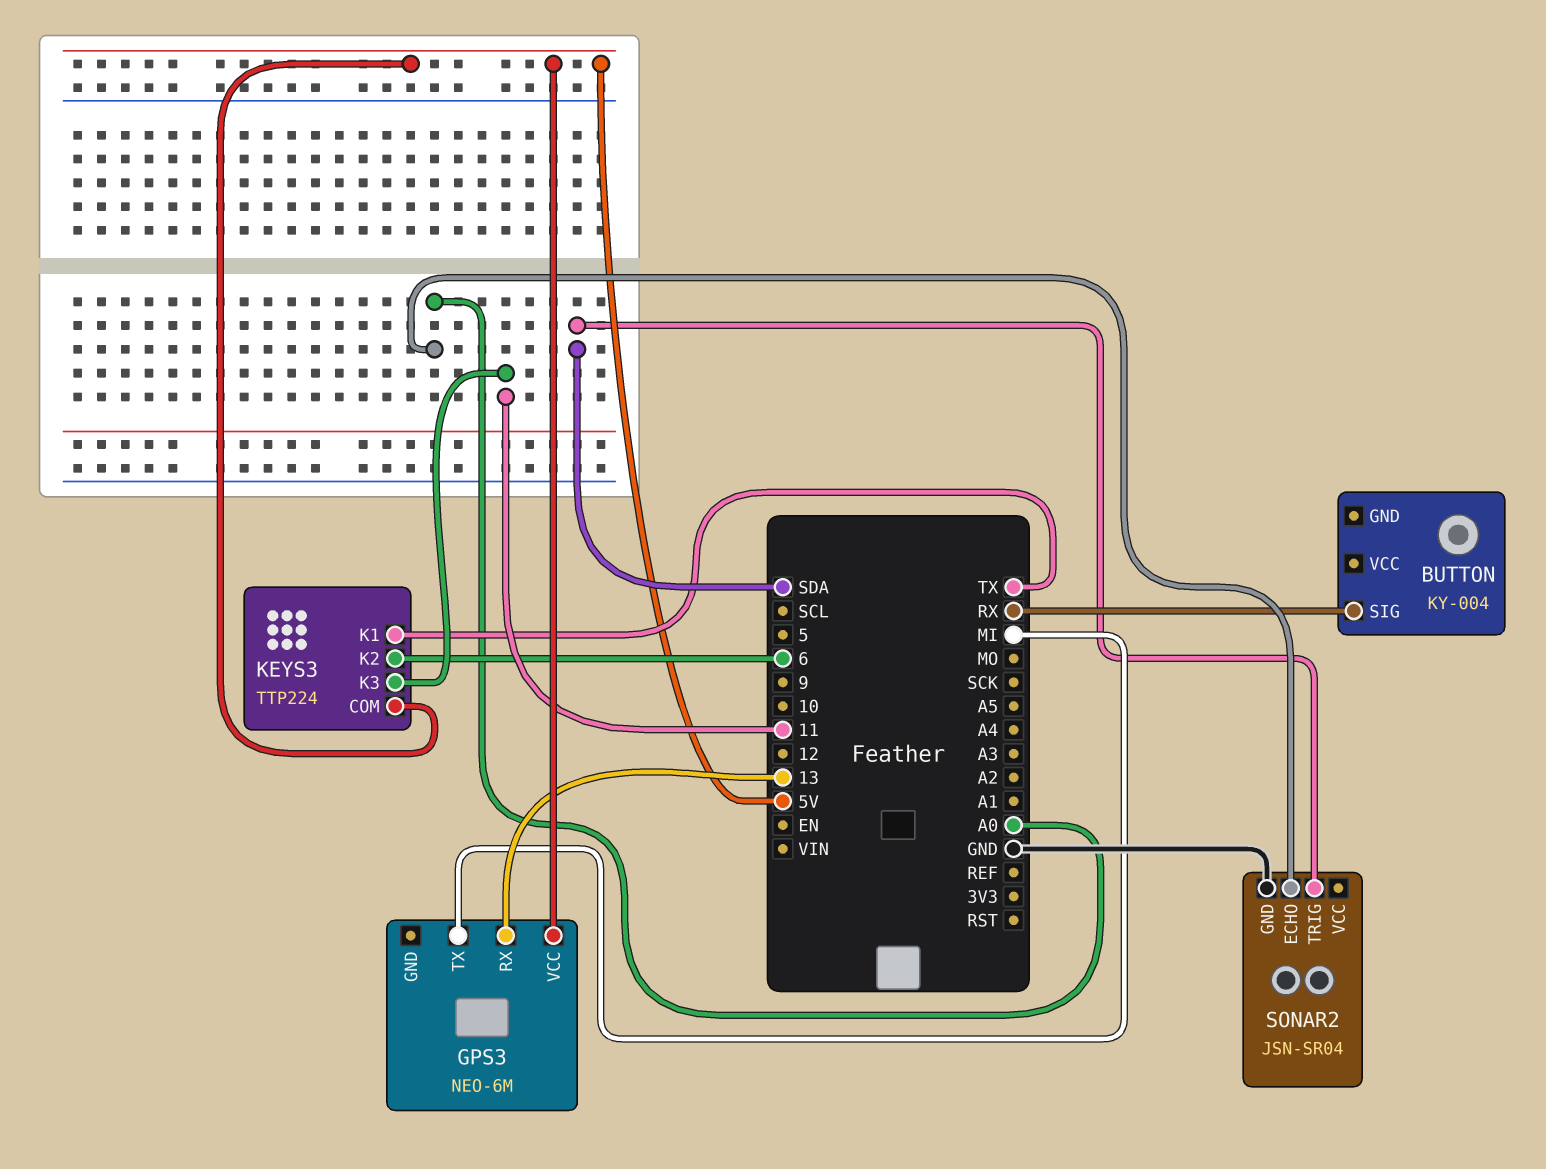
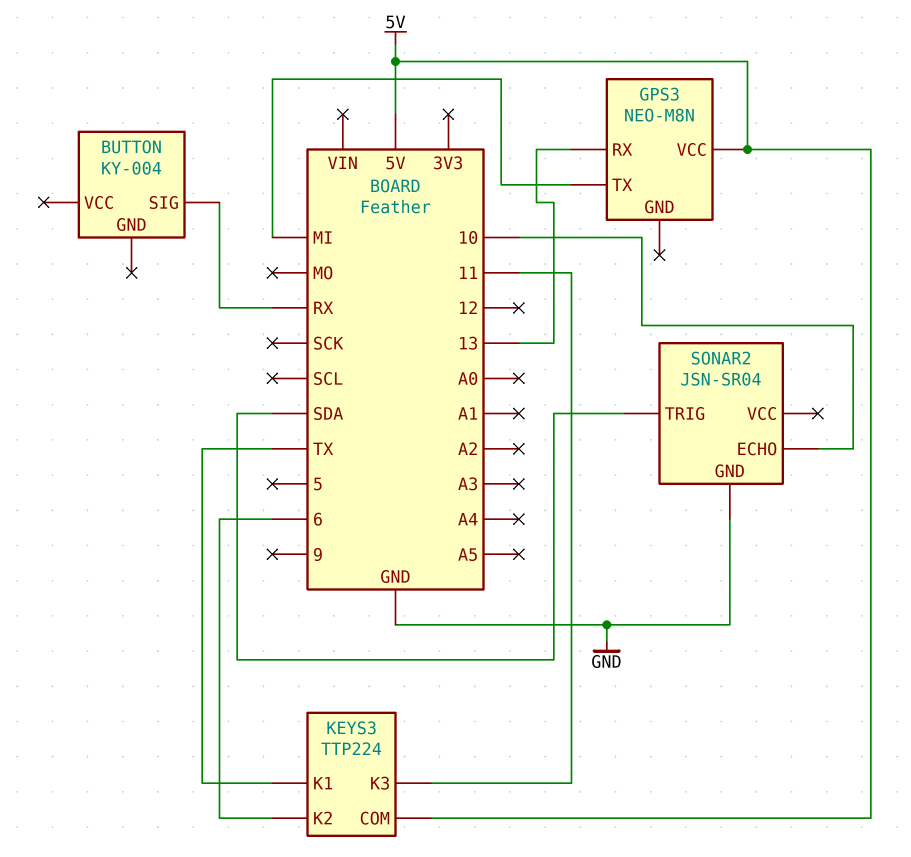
GPS3: NEO-6M -> NEO-M8N
SONAR2 pin ECHO: A0 -> 10

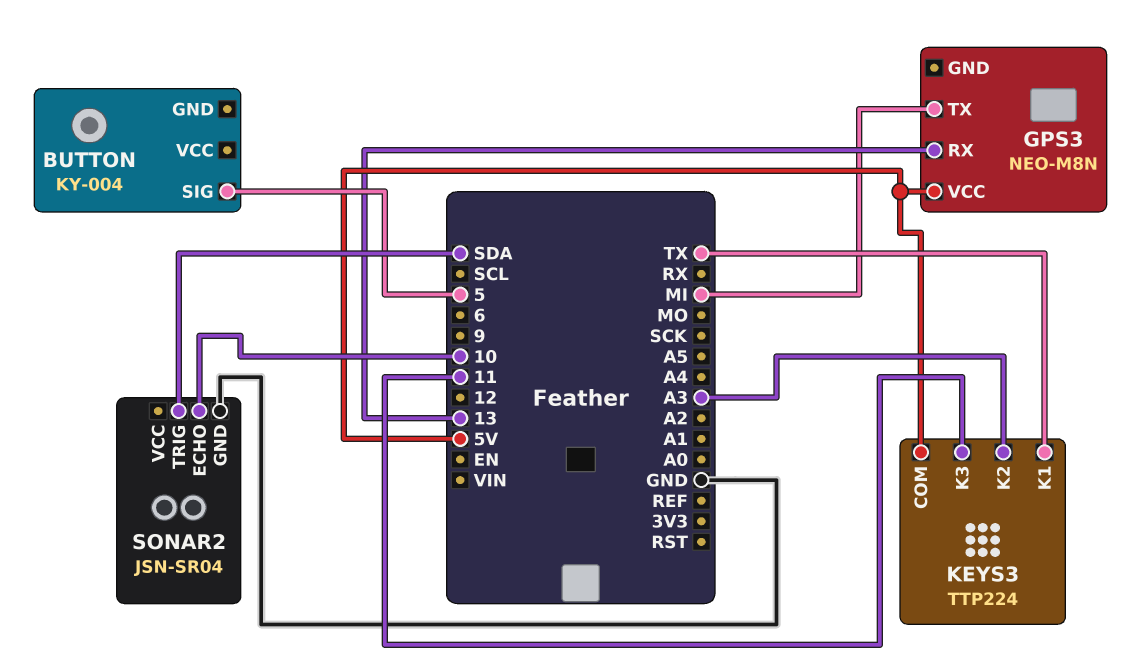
BUTTON pin SIG: RX -> 5
KEYS3 pin K2: 6 -> A3

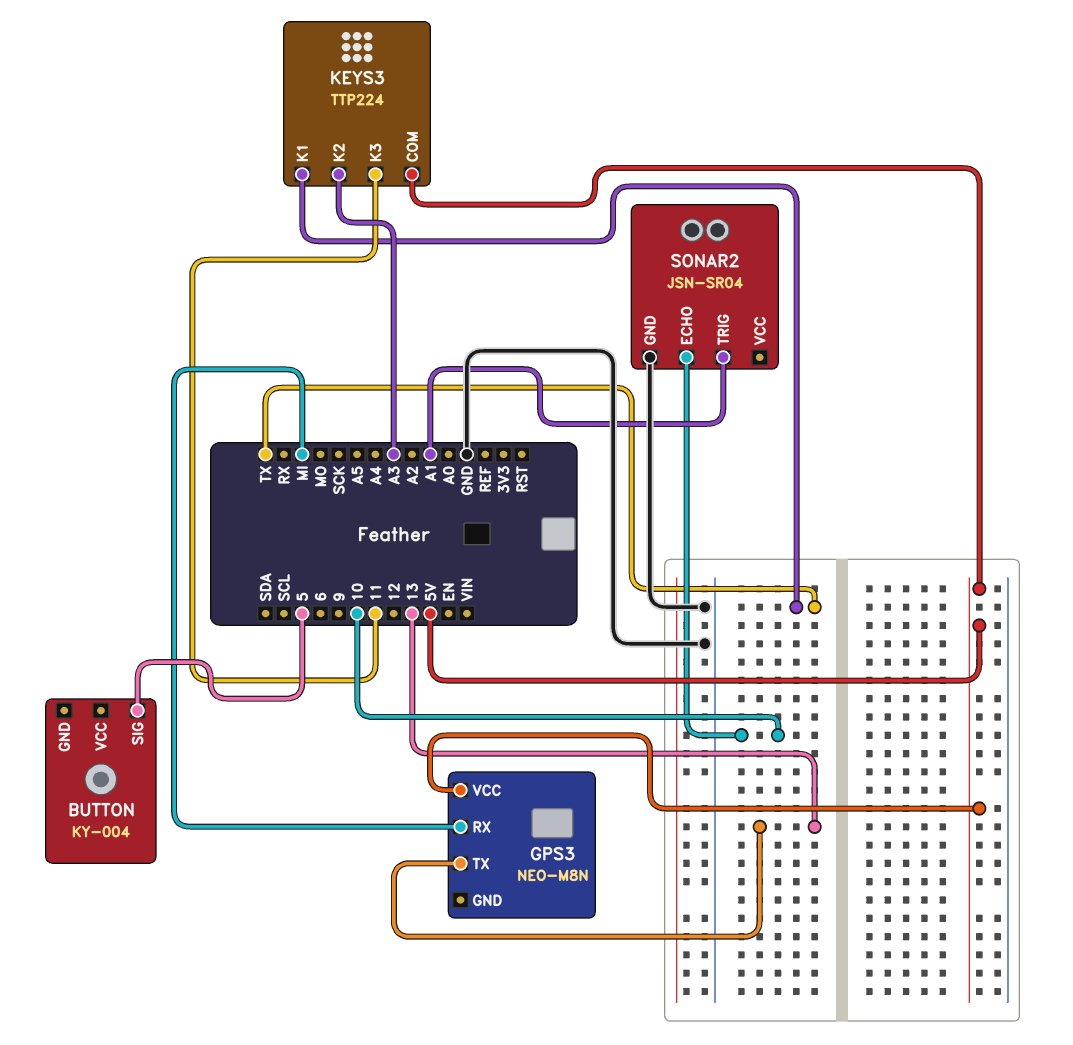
GPS3 pin RX: 13 -> MI
GPS3 pin TX: MI -> 13
SONAR2 pin TRIG: SDA -> A1

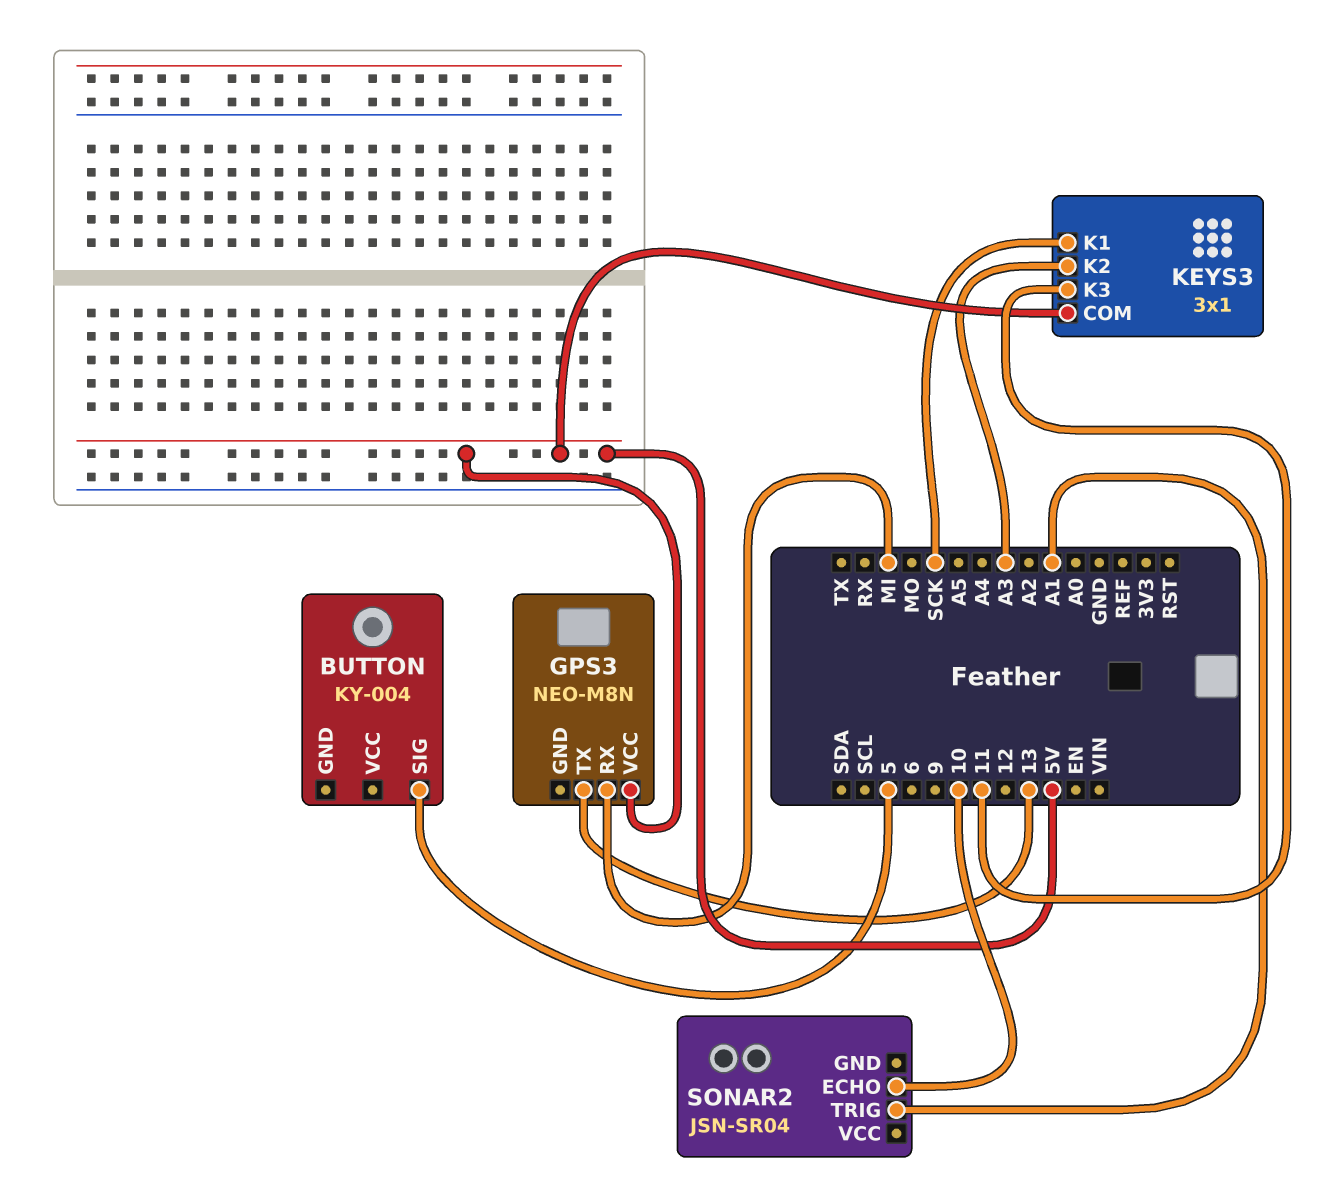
KEYS3: TTP224 -> 3x1
KEYS3 pin K1: TX -> SCK
SONAR2 pin GND: GND -> none

